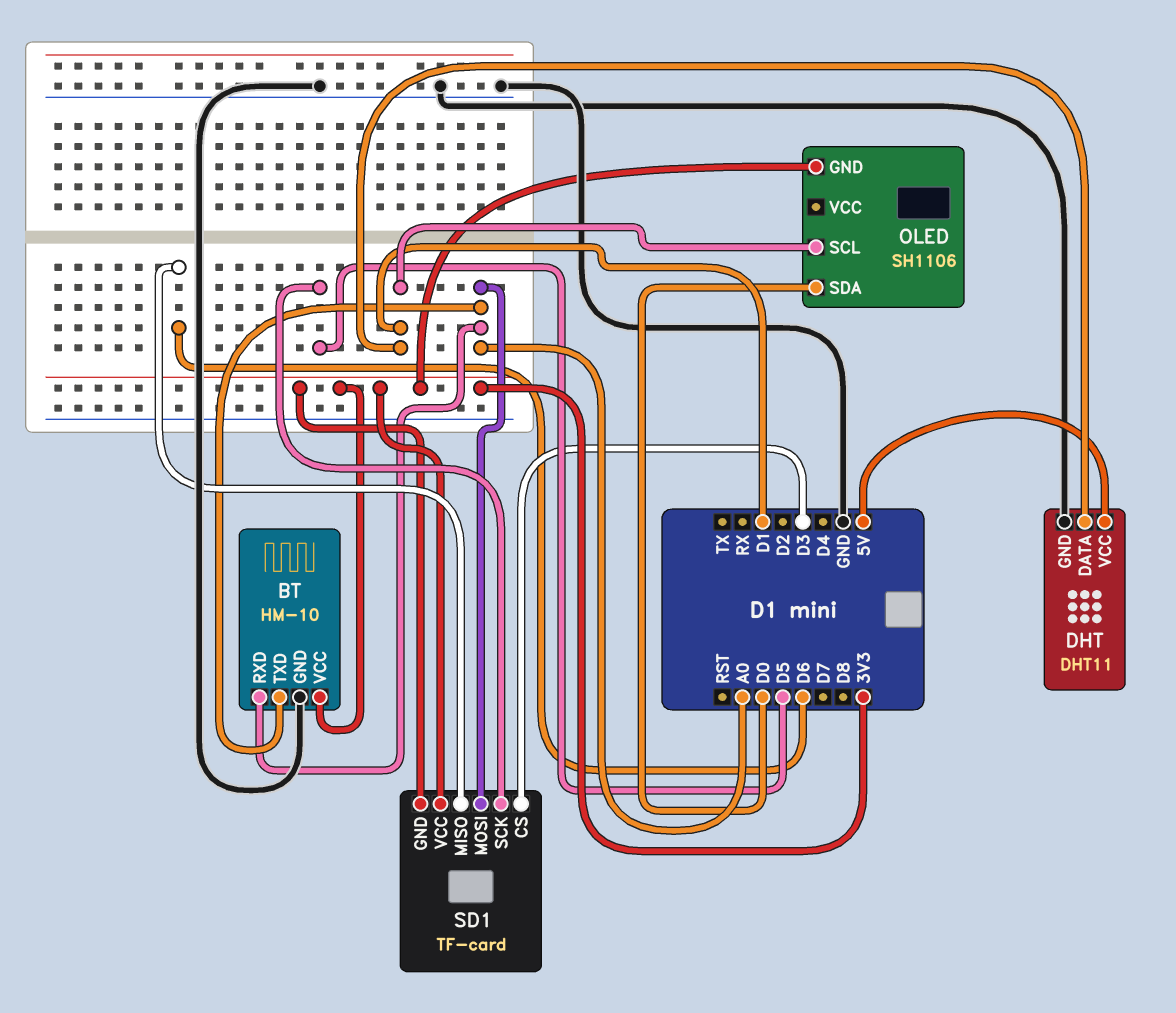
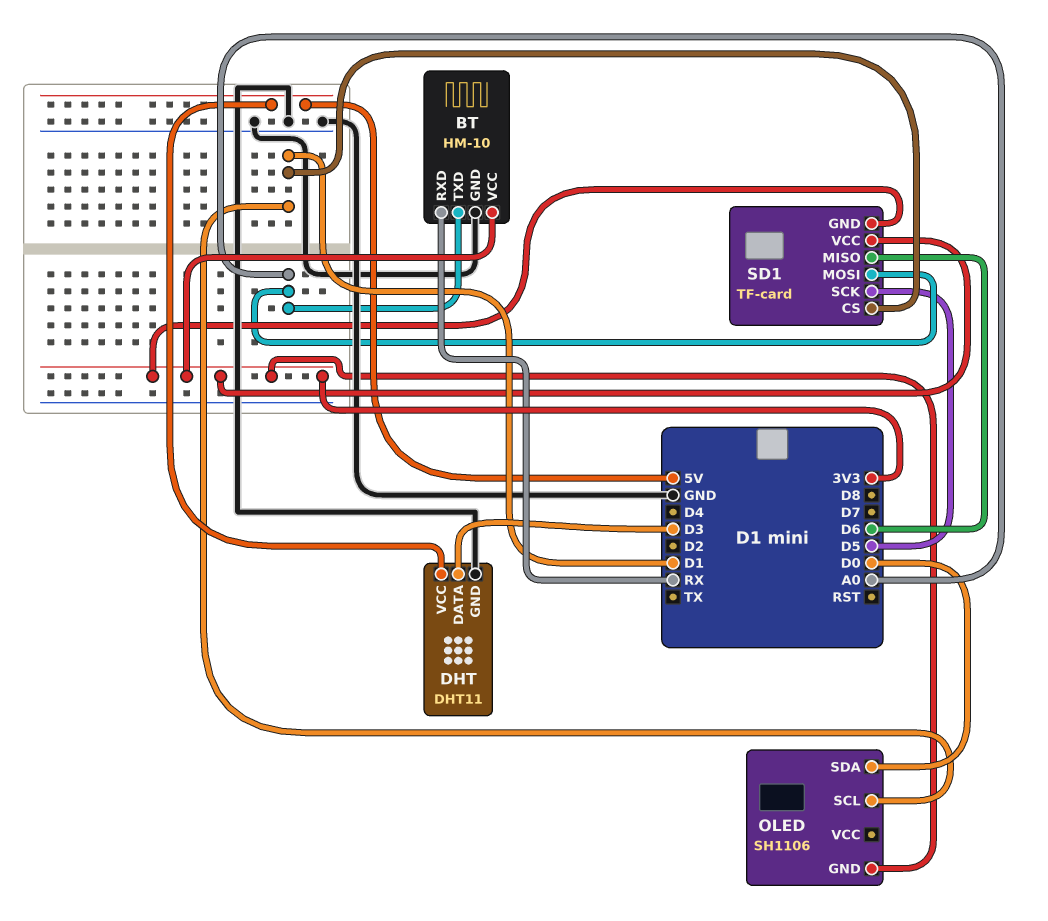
BT pin RXD: A0 -> RX
DHT pin DATA: D1 -> D3
SD1 pin CS: D3 -> D1

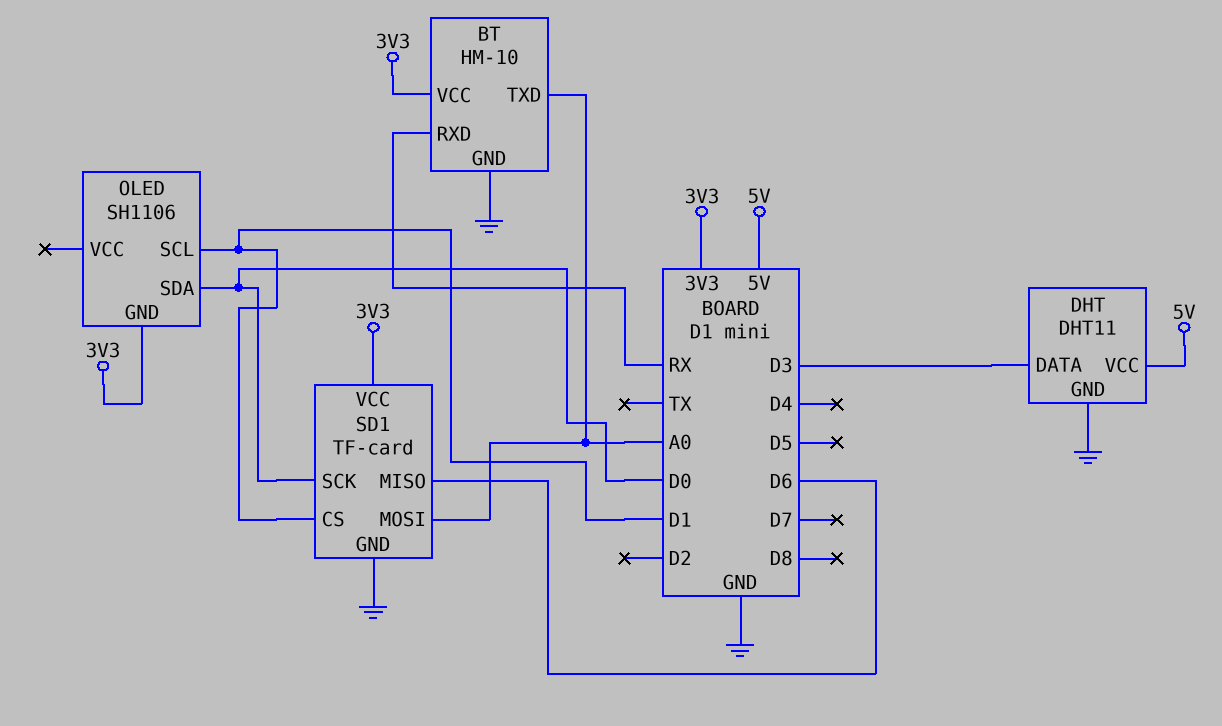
SD1 pin GND: 3V3 -> GND
SD1 pin SCK: D5 -> D0

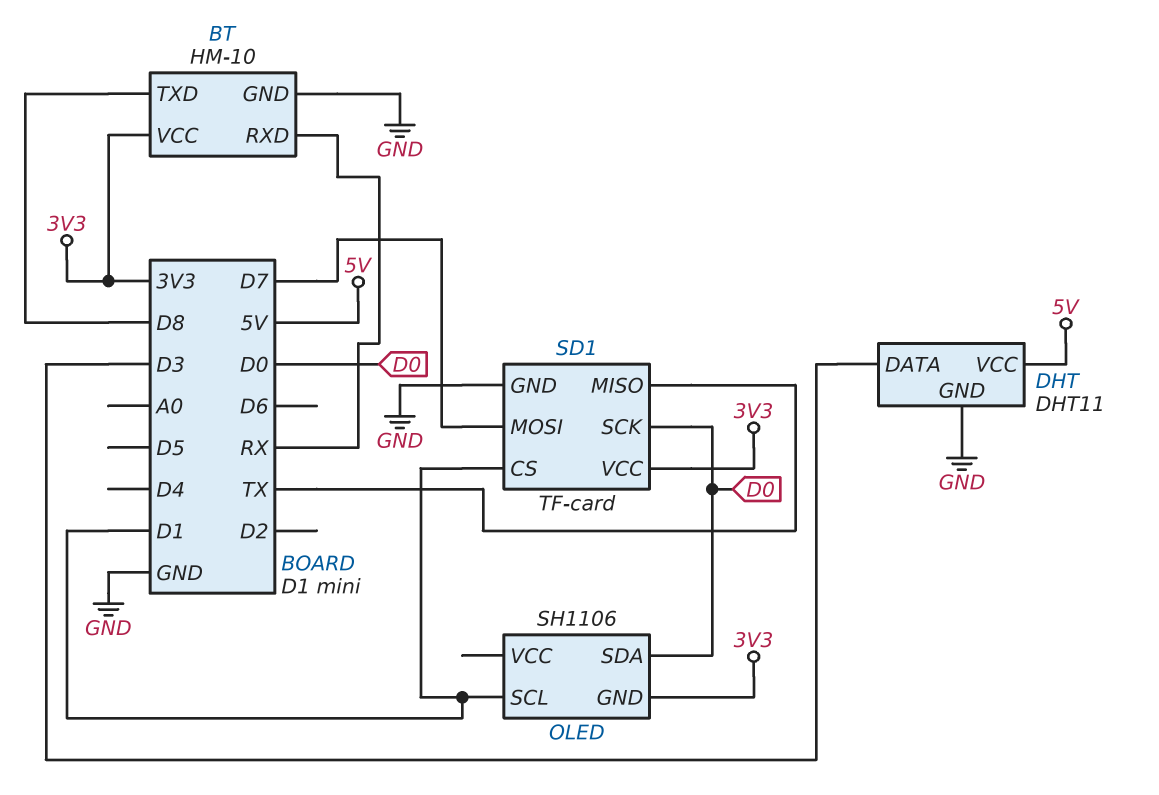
BT pin TXD: A0 -> D8
SD1 pin MISO: D6 -> TX
SD1 pin MOSI: A0 -> D7

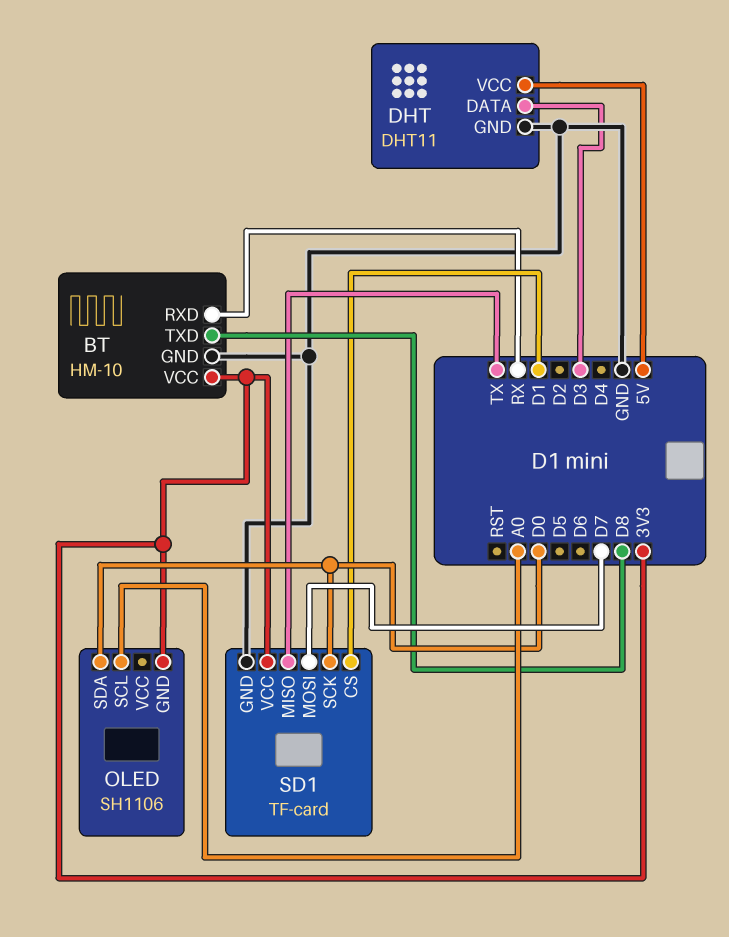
OLED pin SCL: D1 -> A0

